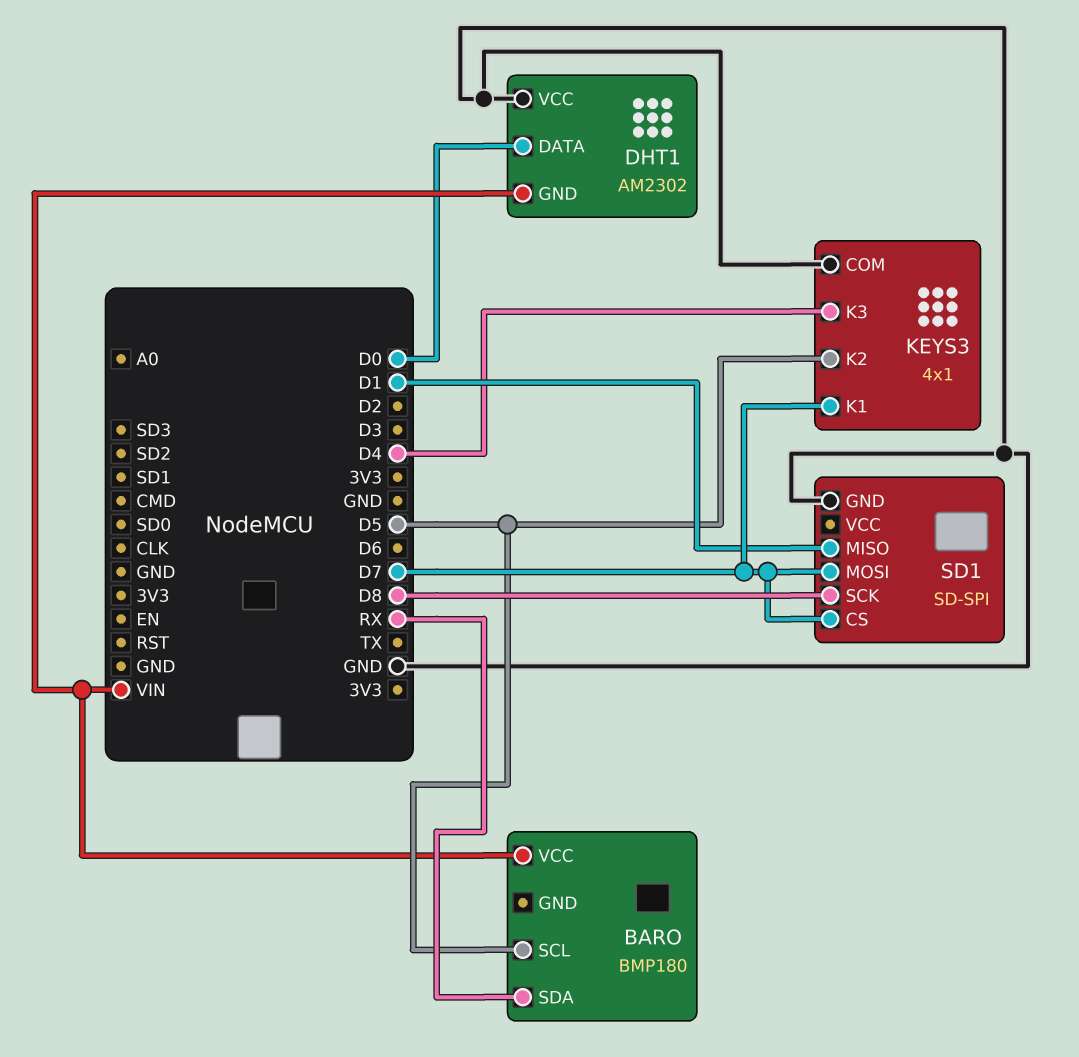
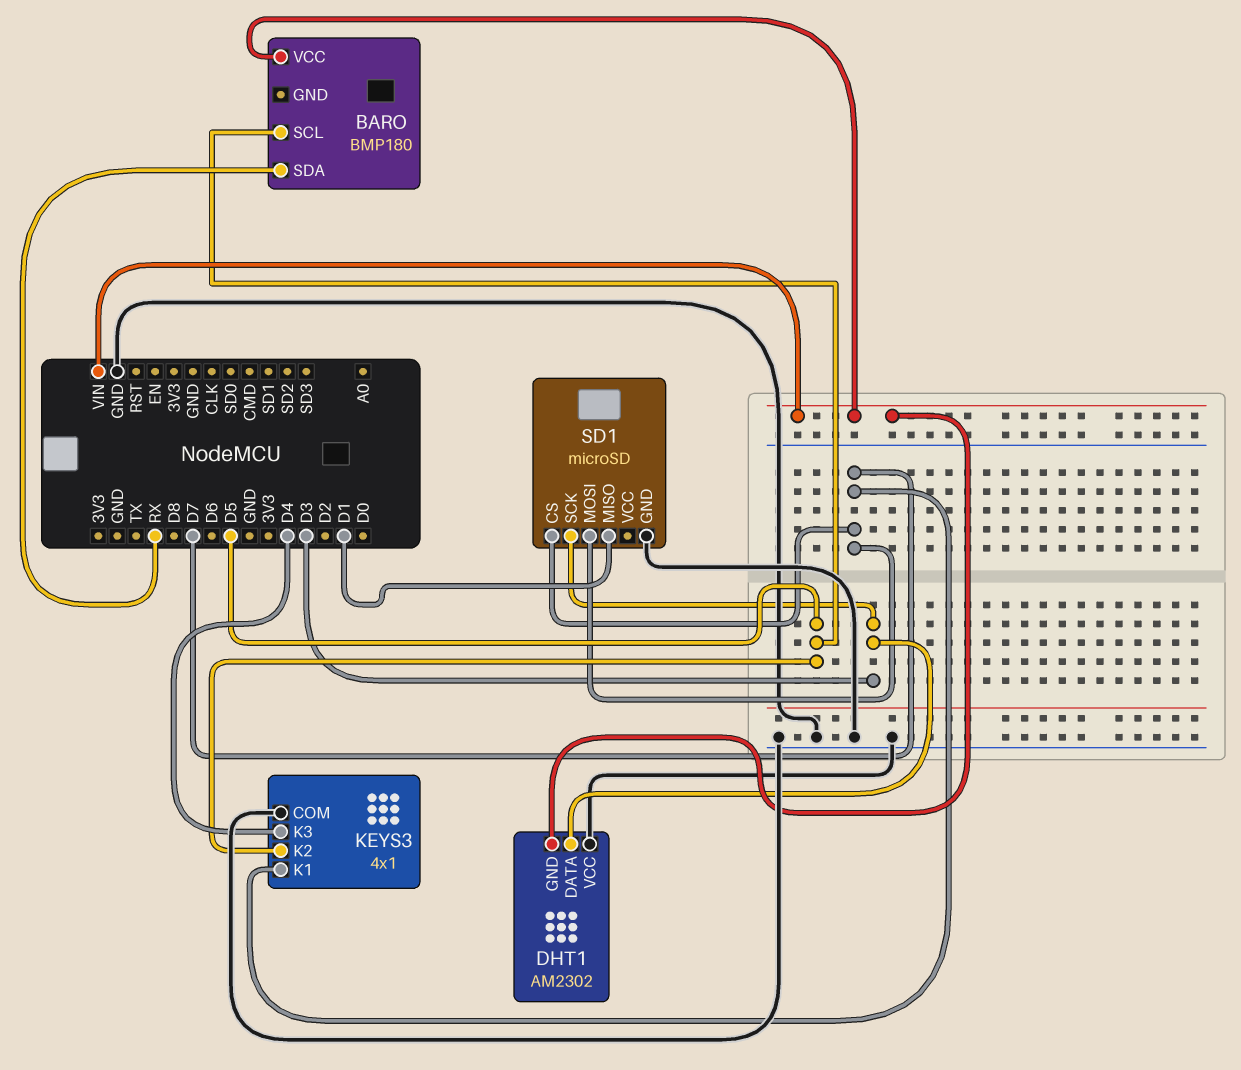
DHT1 pin DATA: D0 -> D3
SD1: SD-SPI -> microSD
SD1 pin SCK: D8 -> D3

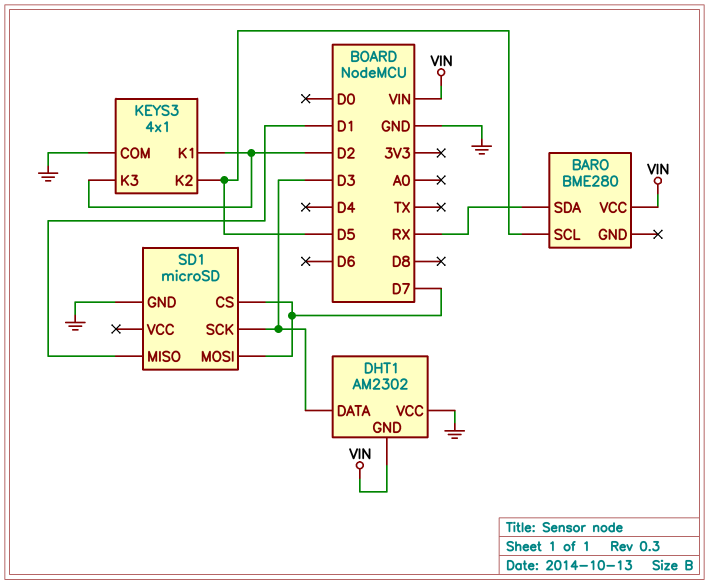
BARO: BMP180 -> BME280
KEYS3 pin K1: D7 -> D2
KEYS3 pin K3: D4 -> D2

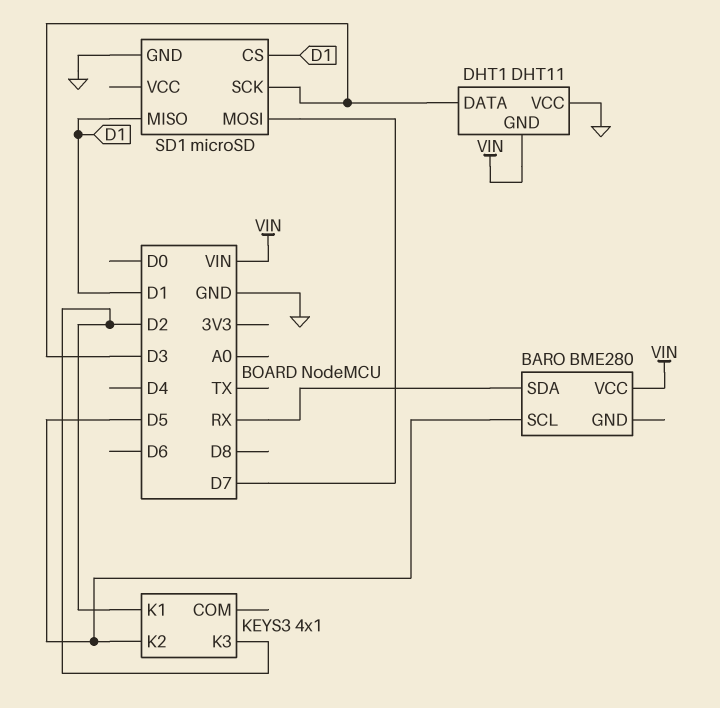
DHT1: AM2302 -> DHT11
KEYS3 pin COM: GND -> none
SD1 pin CS: D7 -> D1

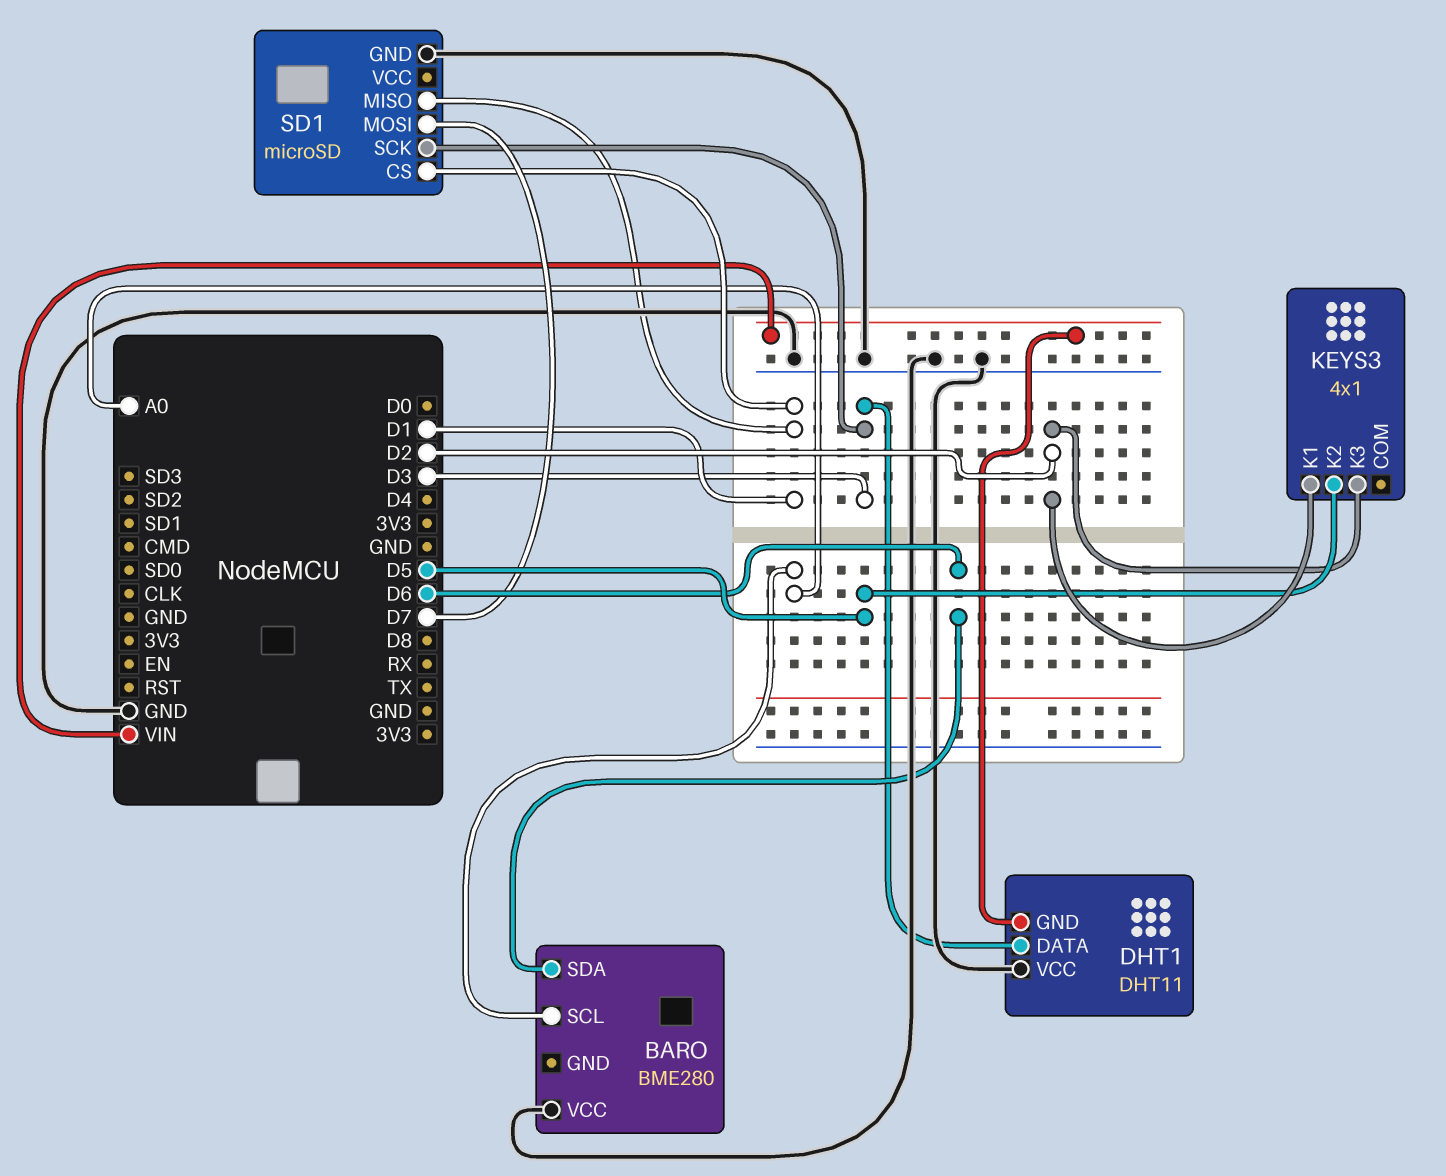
BARO pin SCL: D5 -> A0
BARO pin SDA: RX -> D6
BARO pin VCC: VIN -> GND

